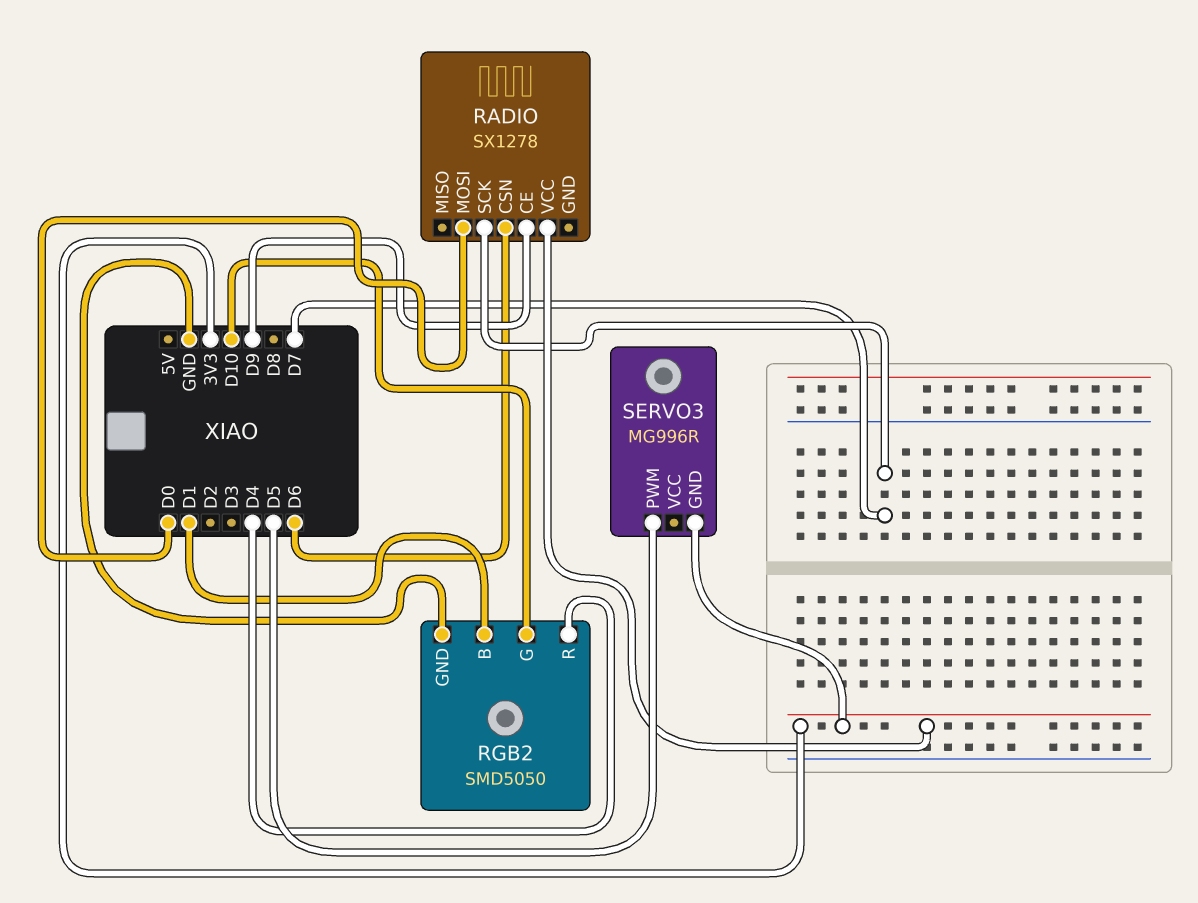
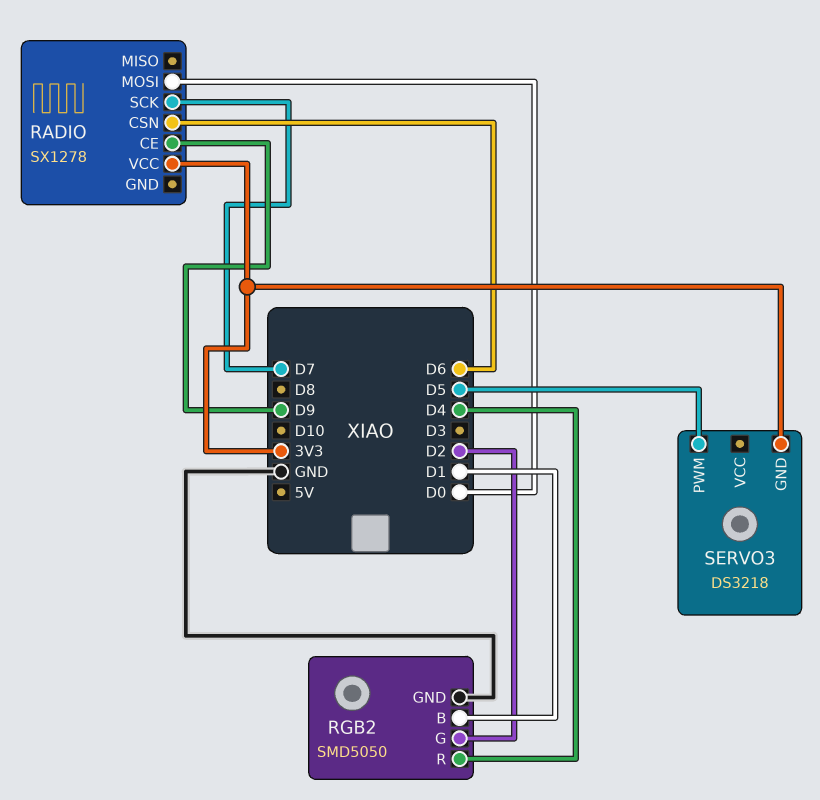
RGB2 pin G: D10 -> D2
SERVO3: MG996R -> DS3218

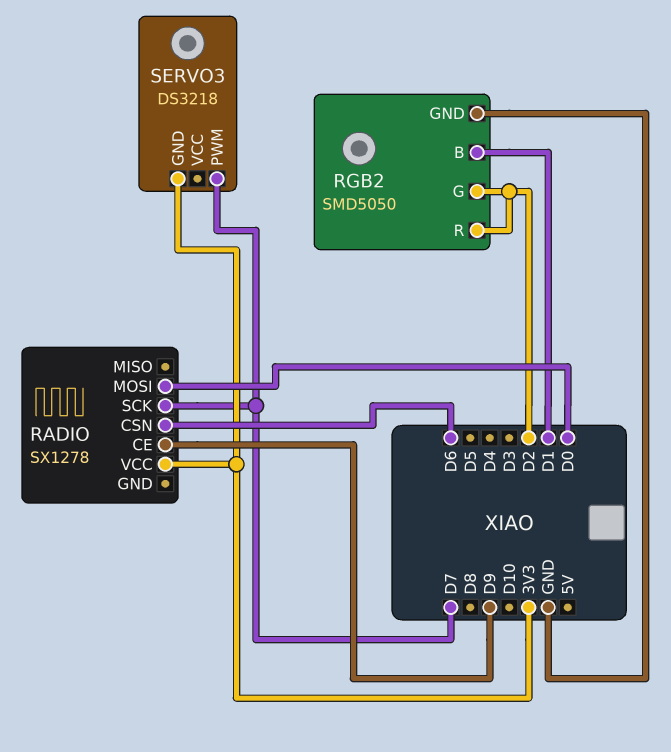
RGB2 pin R: D4 -> D2
SERVO3 pin PWM: D5 -> D7

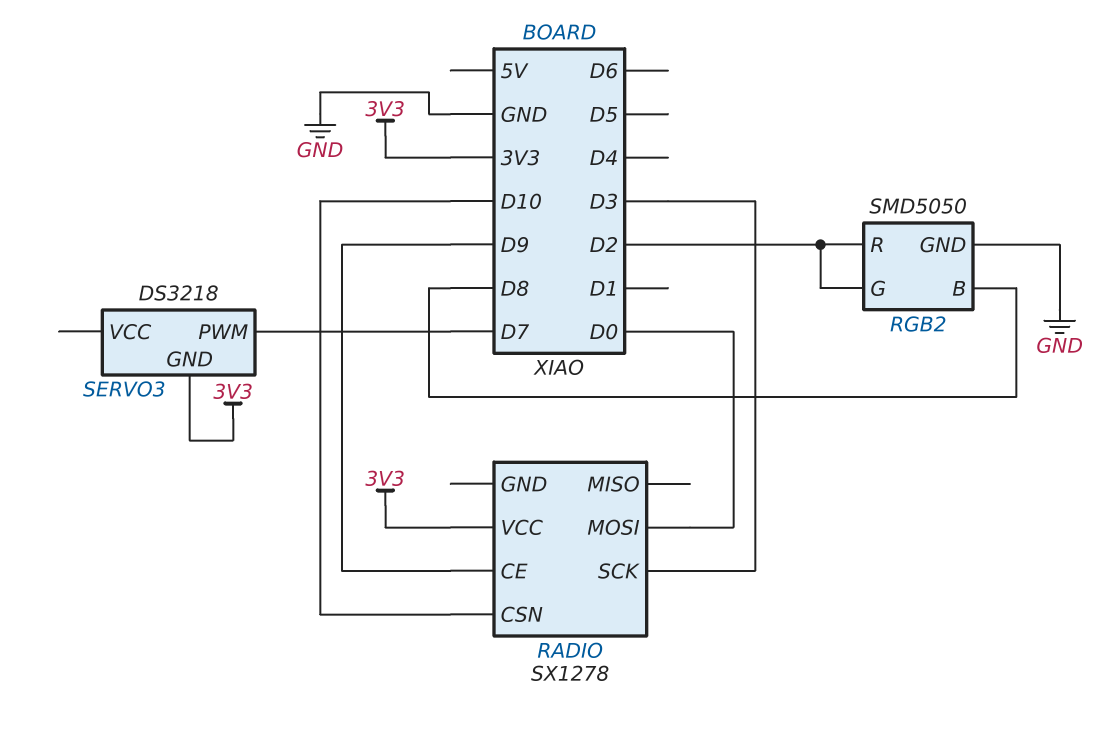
RADIO pin CSN: D6 -> D10
RADIO pin SCK: D7 -> D3
RGB2 pin B: D1 -> D8

